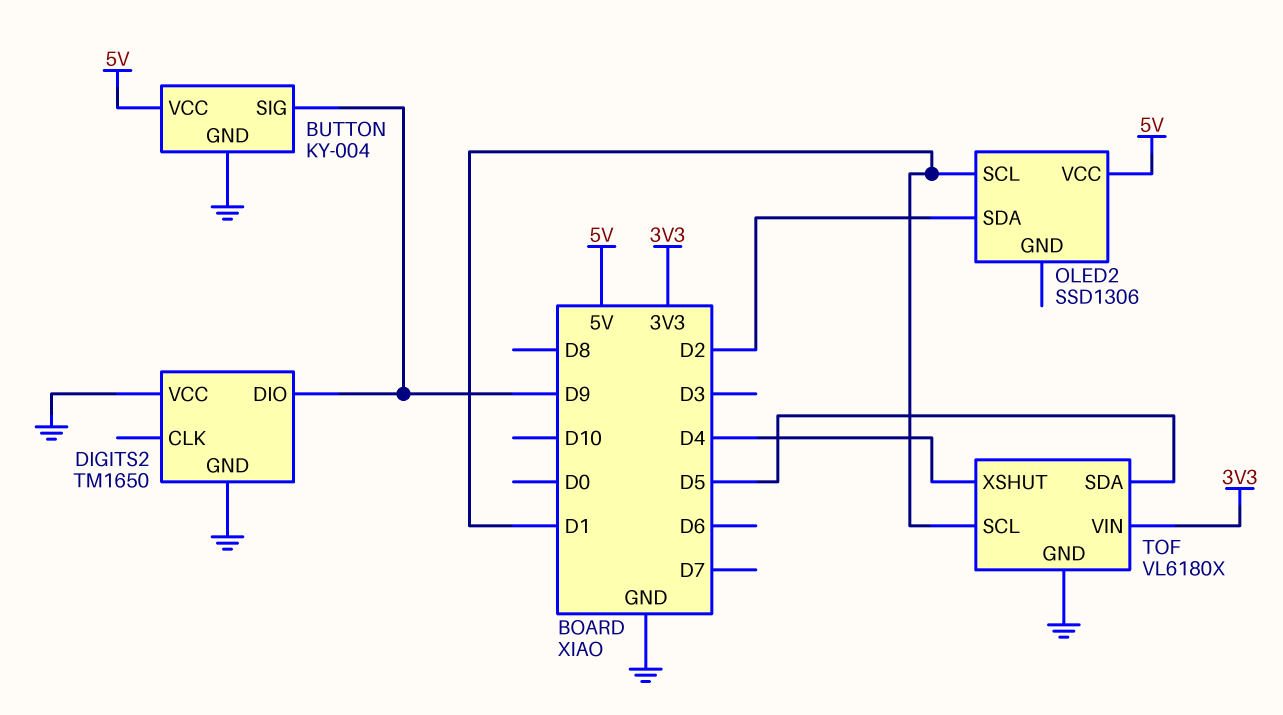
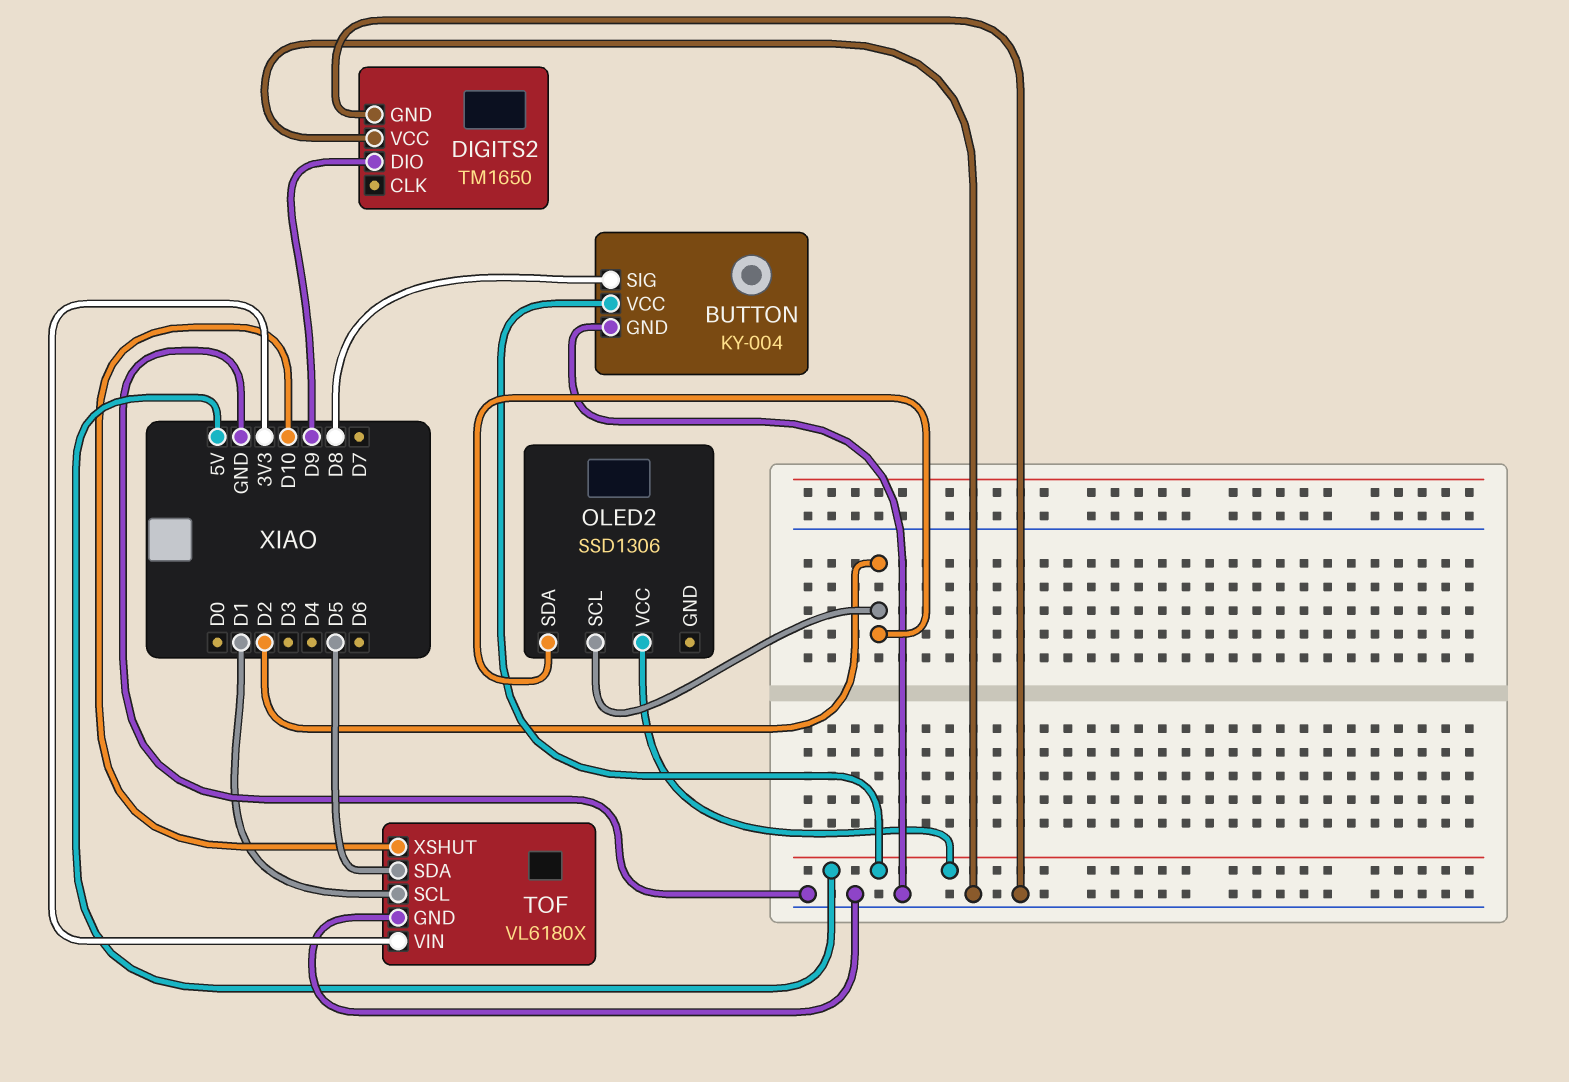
BUTTON pin SIG: D9 -> D8
OLED2 pin SCL: D1 -> D2
TOF pin XSHUT: D4 -> D10

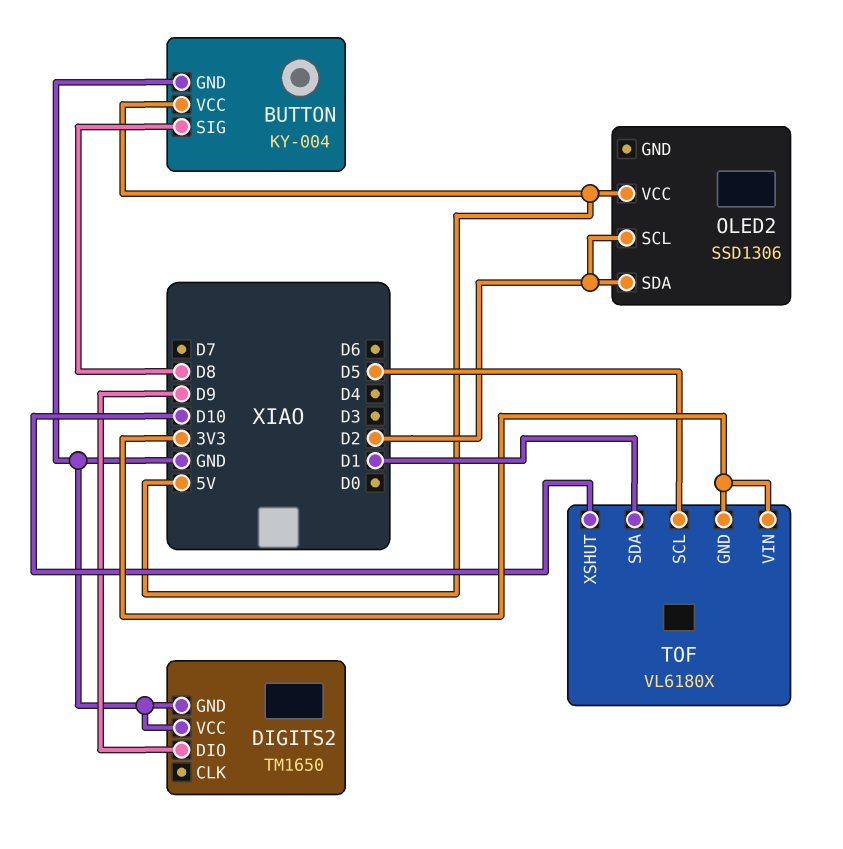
TOF pin GND: GND -> 3V3
TOF pin SCL: D1 -> D5
TOF pin SDA: D5 -> D1

